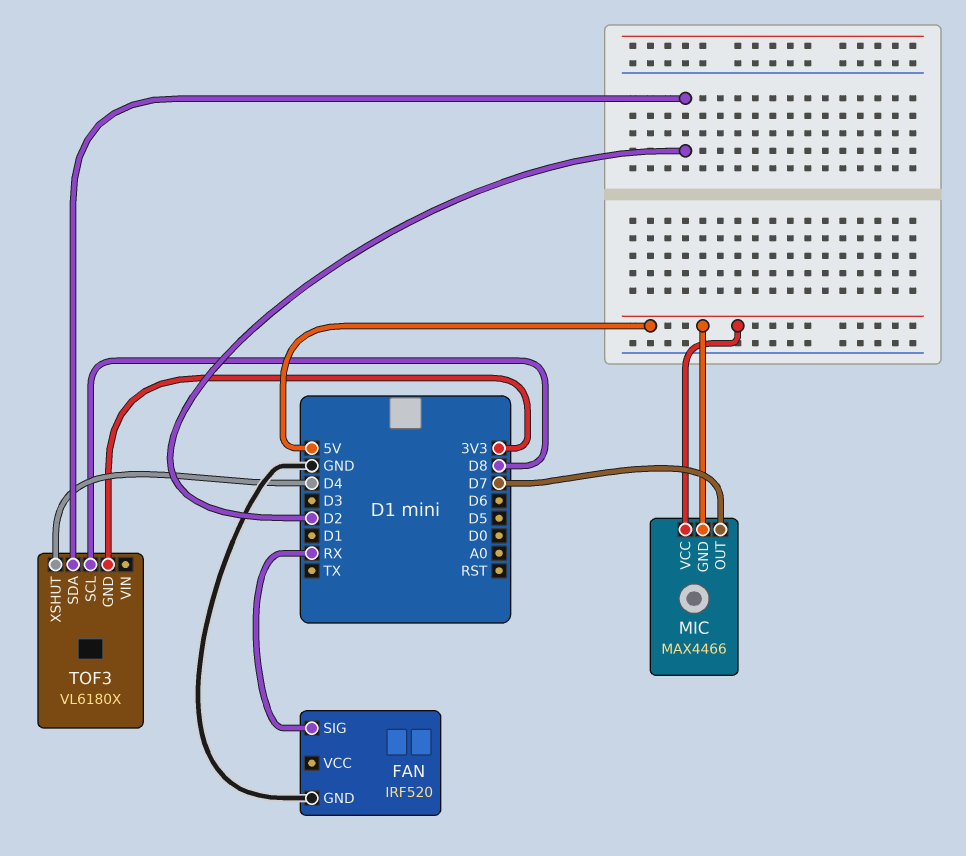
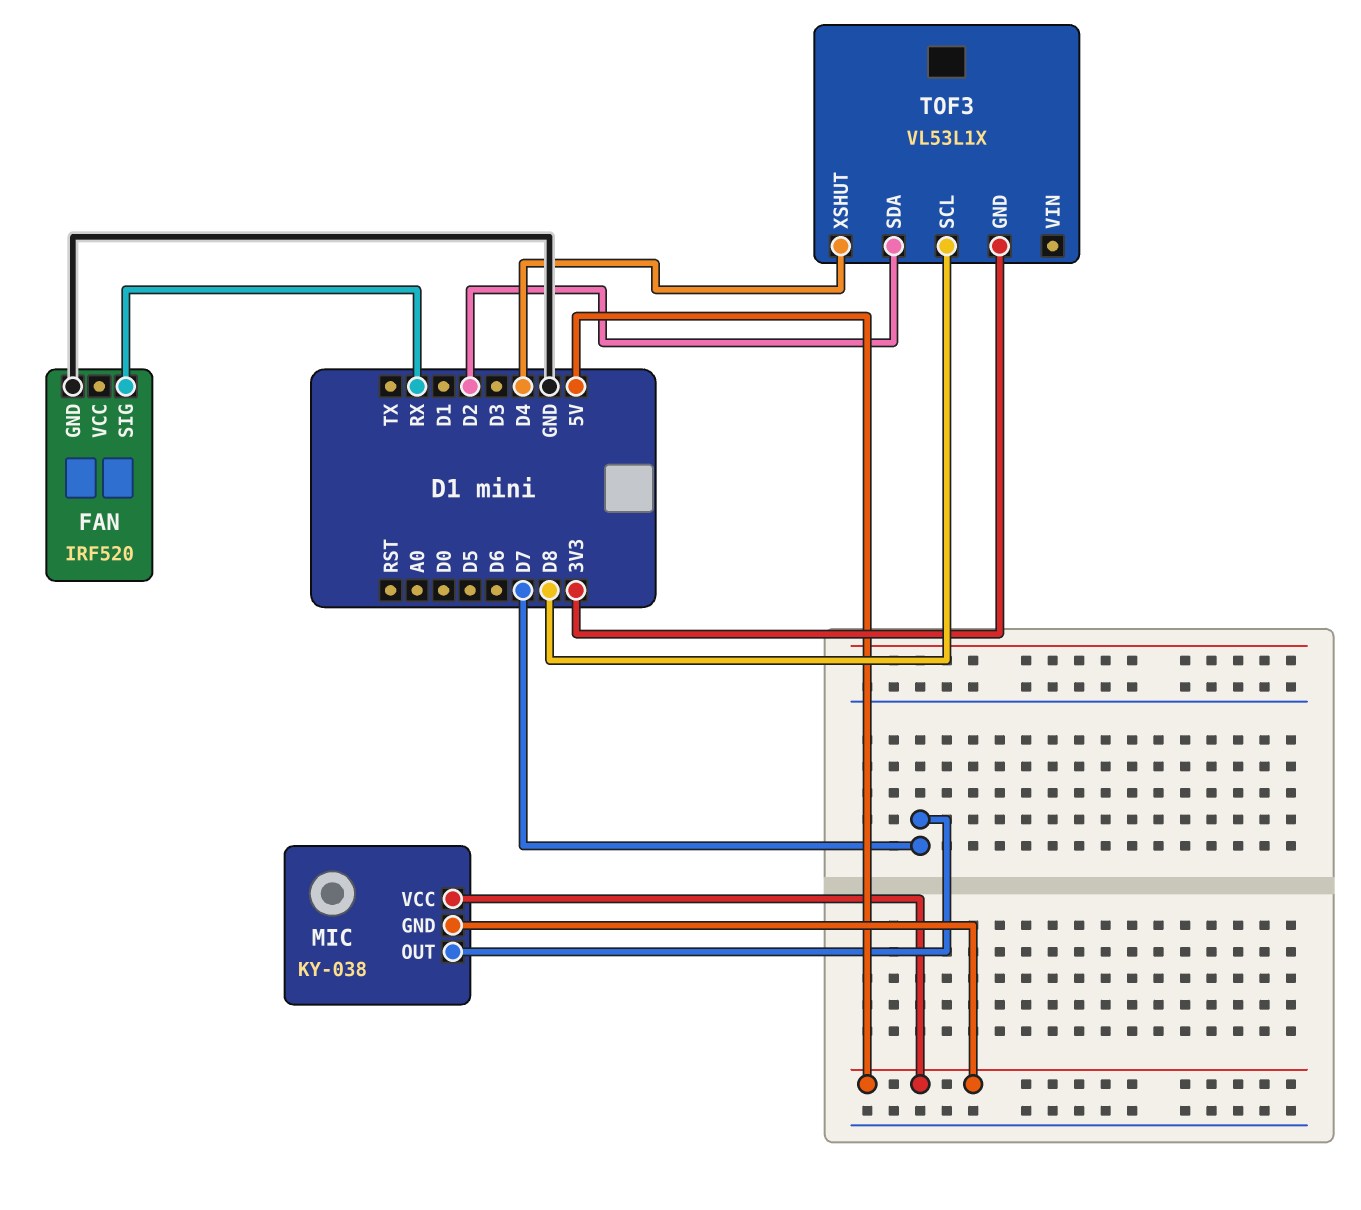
MIC: MAX4466 -> KY-038
TOF3: VL6180X -> VL53L1X

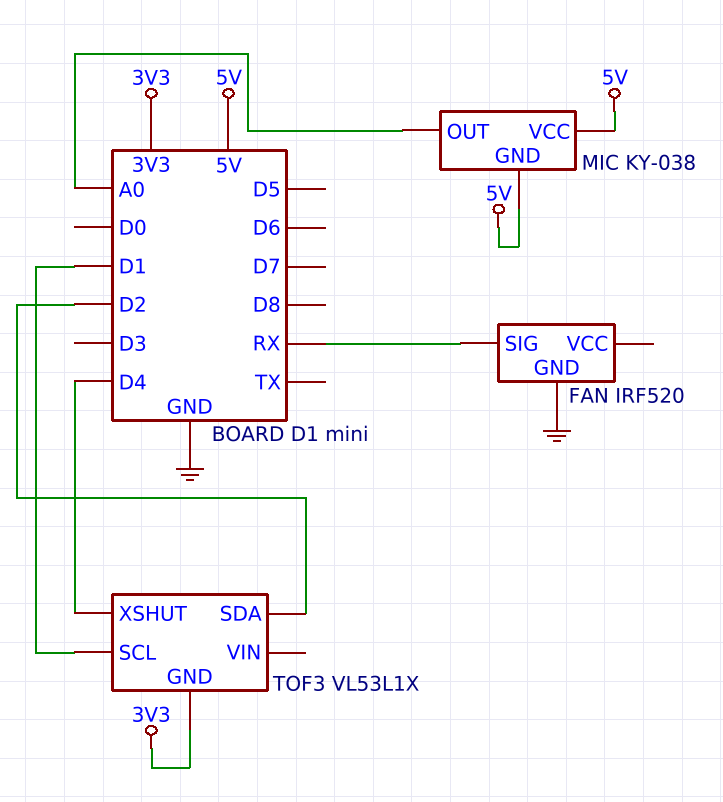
MIC pin OUT: D7 -> A0
TOF3 pin SCL: D8 -> D1

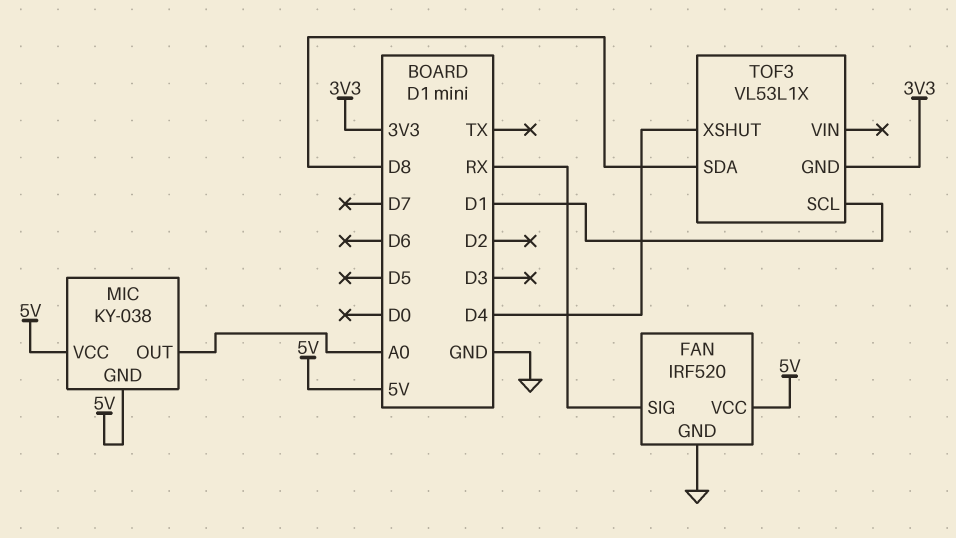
FAN pin VCC: none -> 5V
TOF3 pin SDA: D2 -> D8

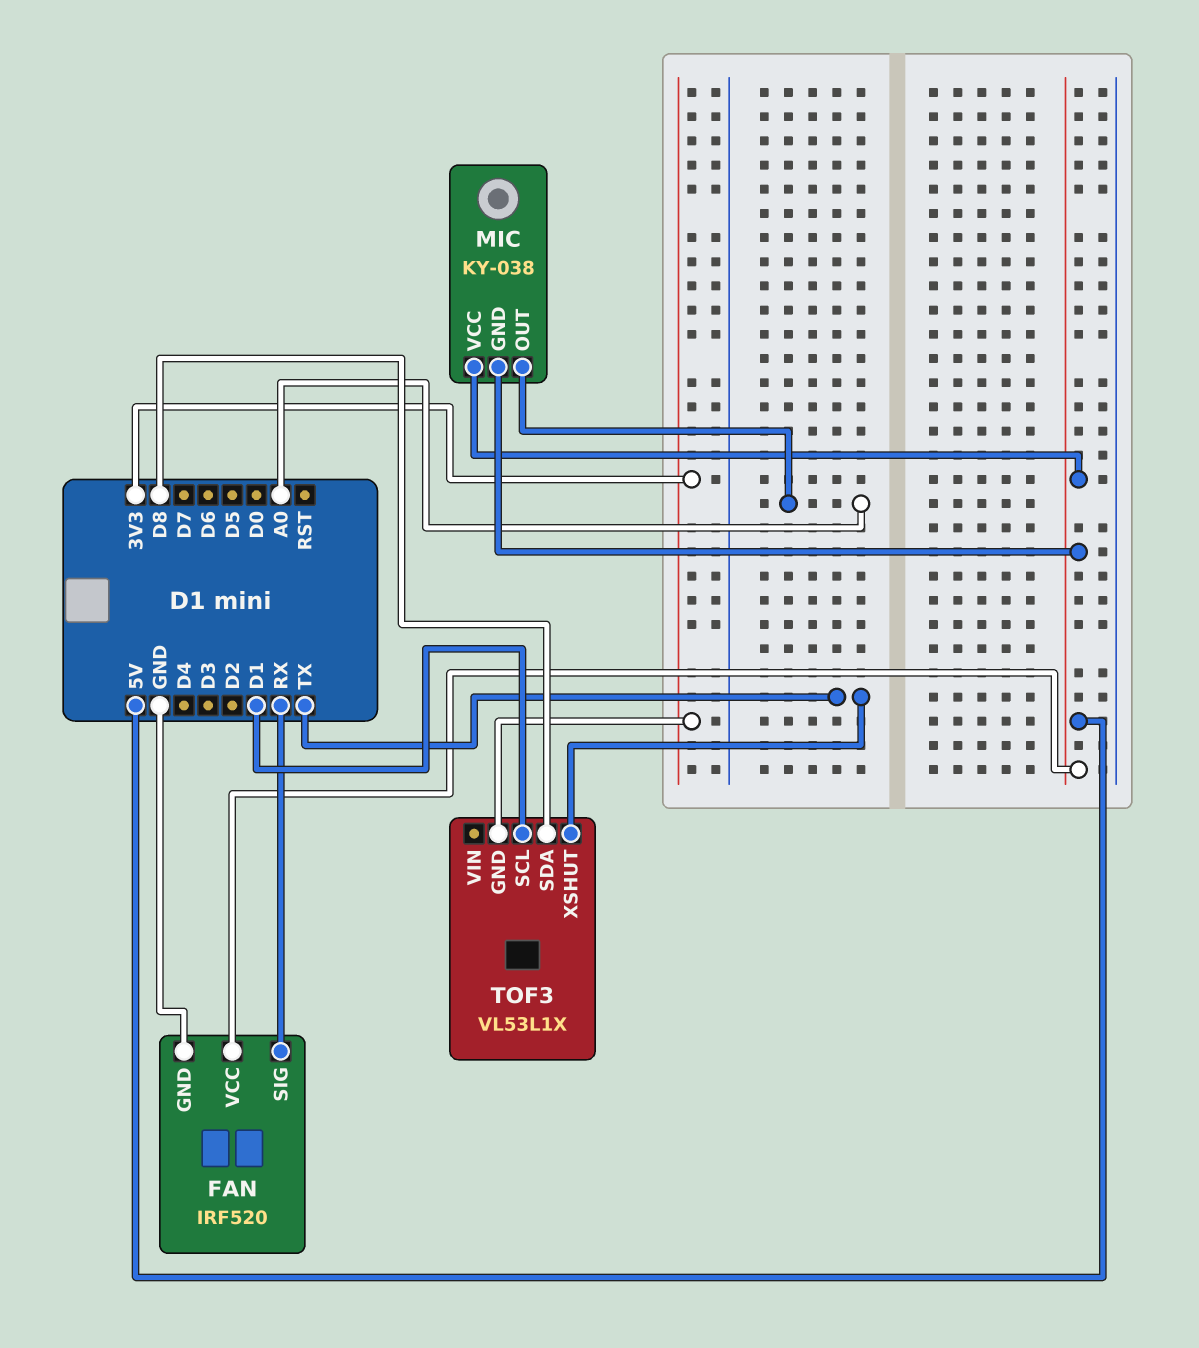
TOF3 pin XSHUT: D4 -> TX

